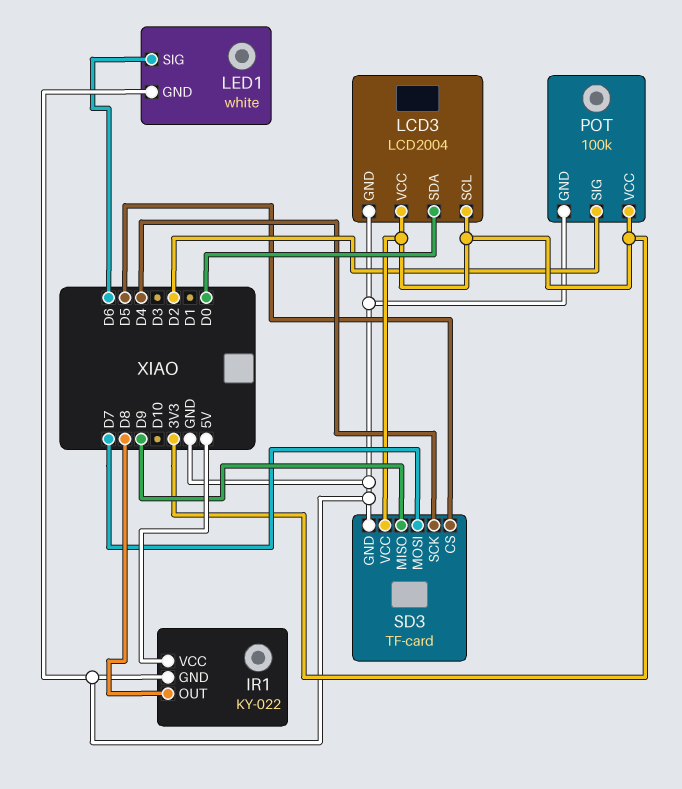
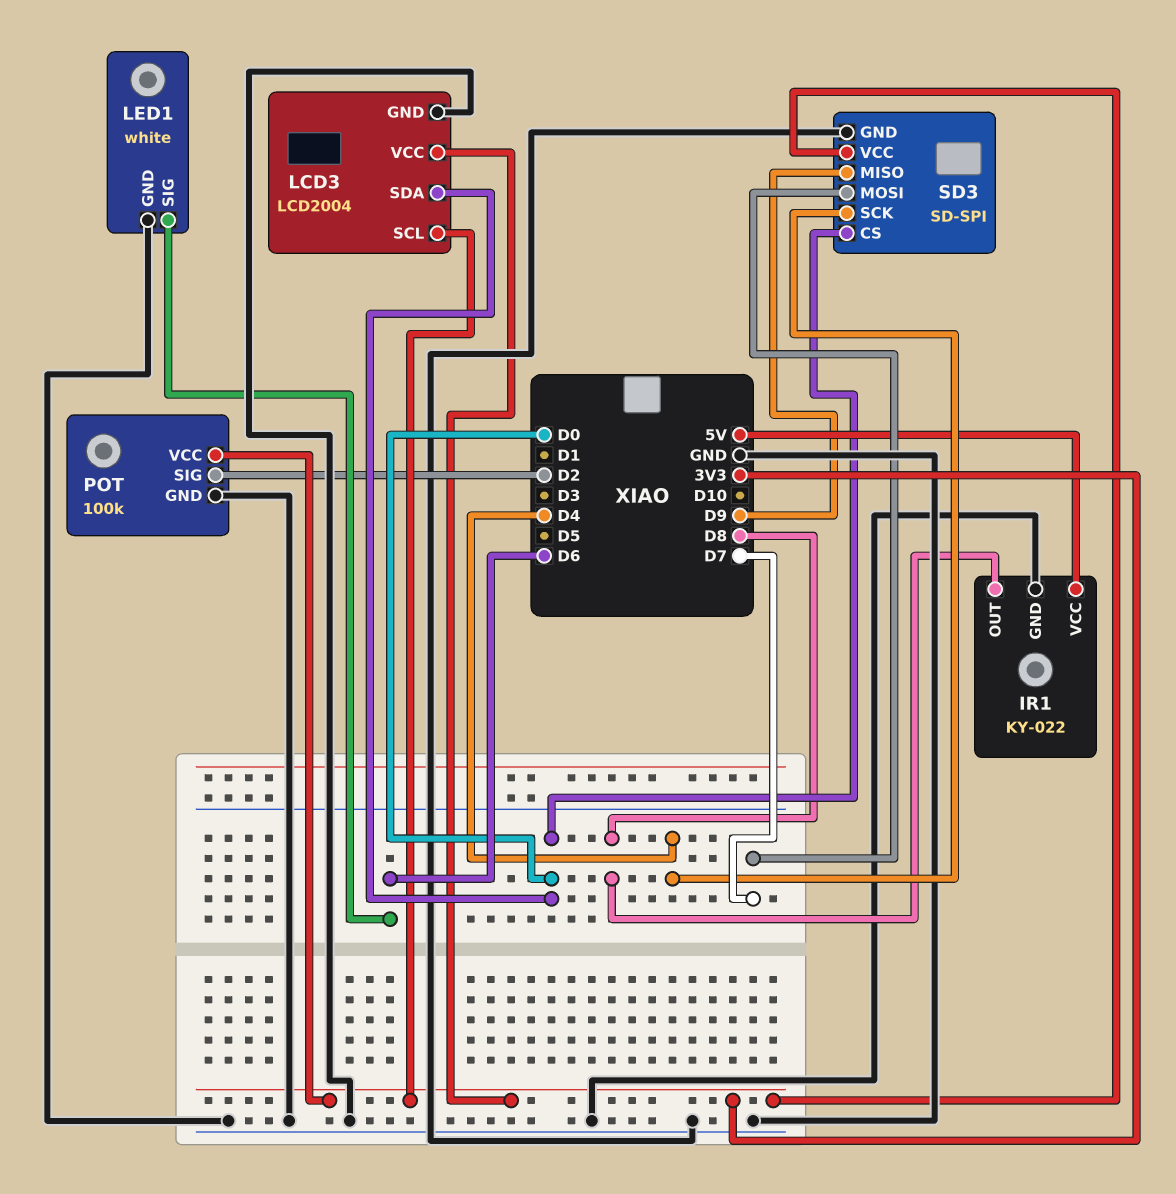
SD3: TF-card -> SD-SPI
SD3 pin CS: D5 -> D0

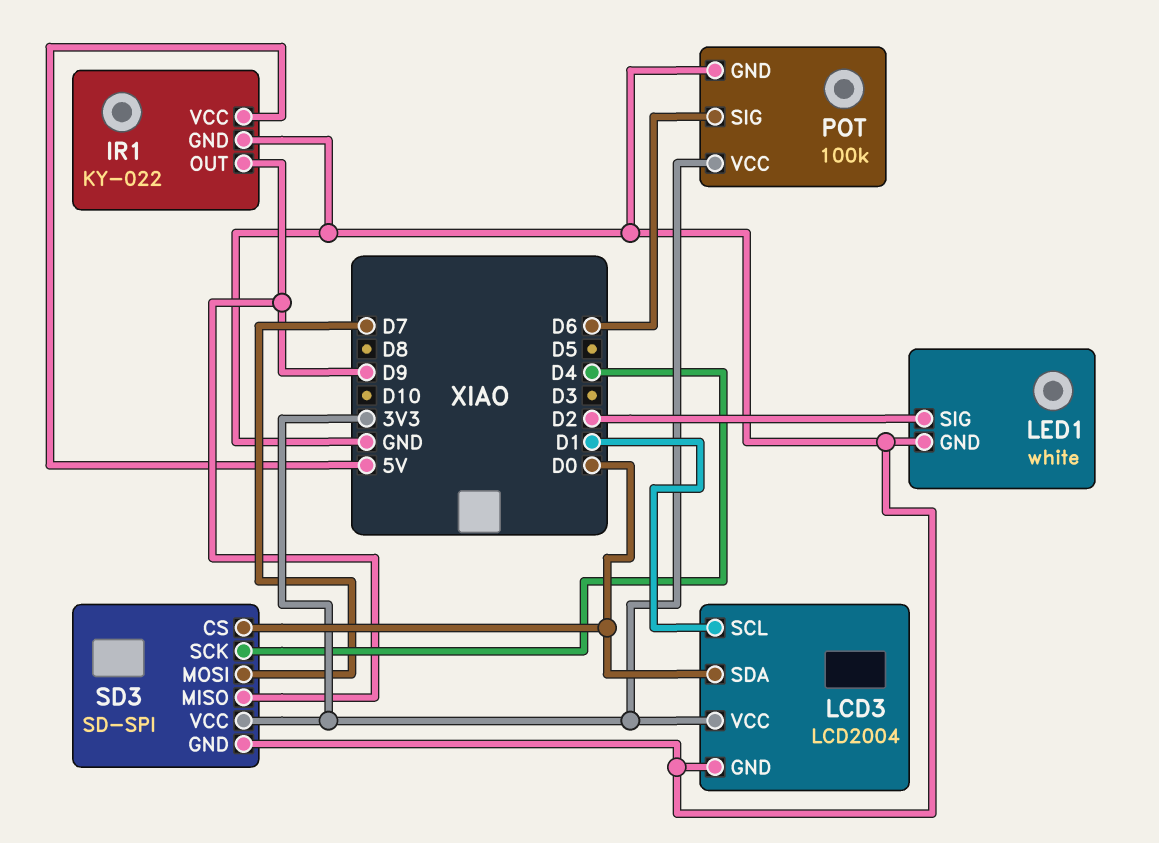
IR1 pin OUT: D8 -> D9
LCD3 pin SCL: 3V3 -> D1
LED1 pin SIG: D6 -> D2
POT pin SIG: D2 -> D6

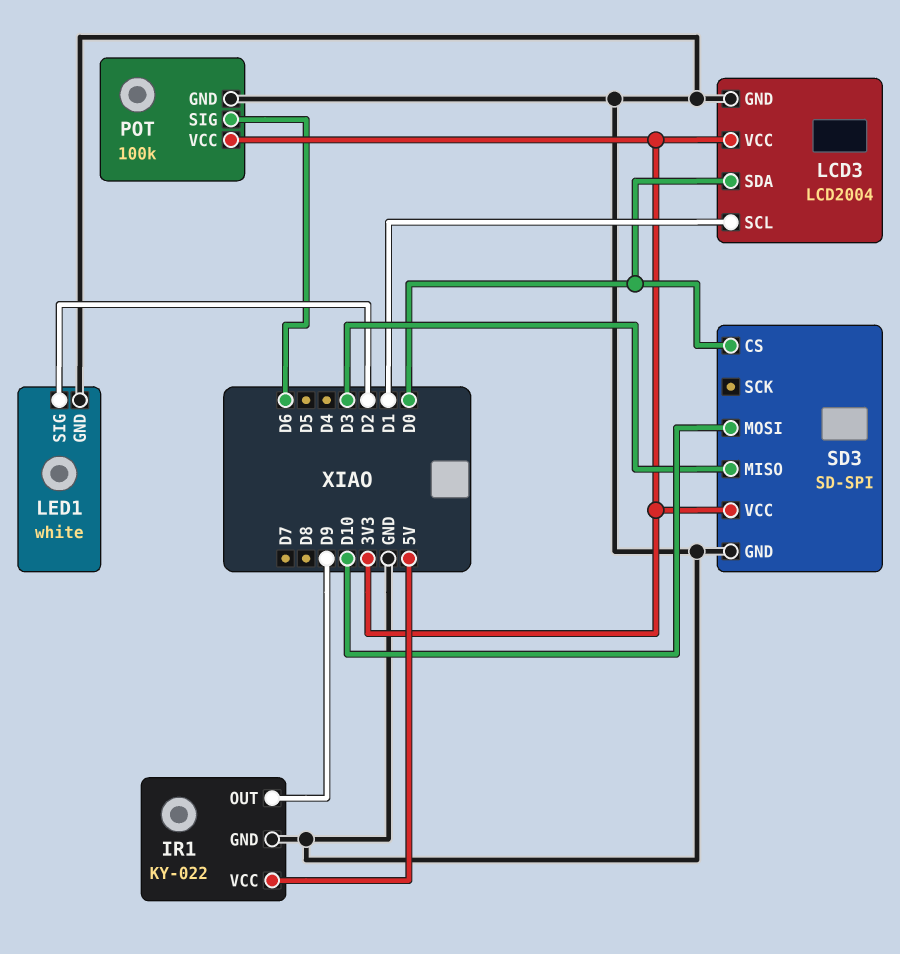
SD3 pin MISO: D9 -> D3
SD3 pin MOSI: D7 -> D10
SD3 pin SCK: D4 -> none

